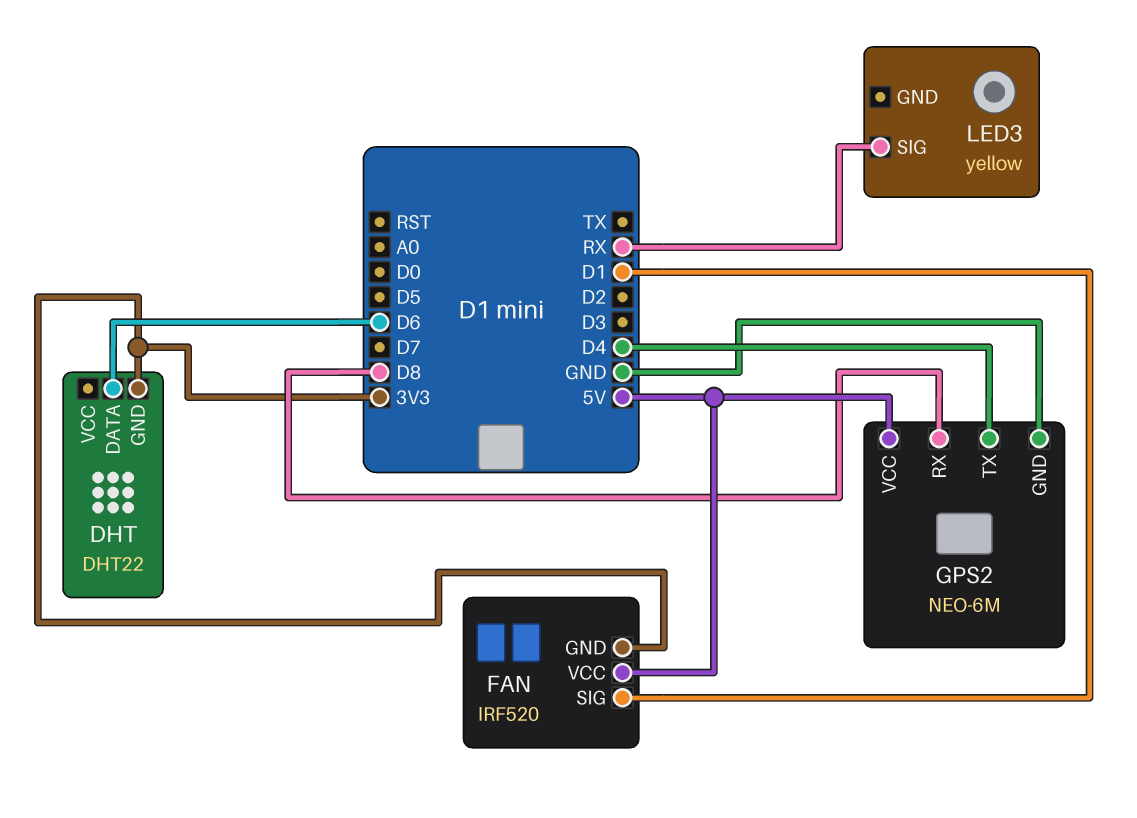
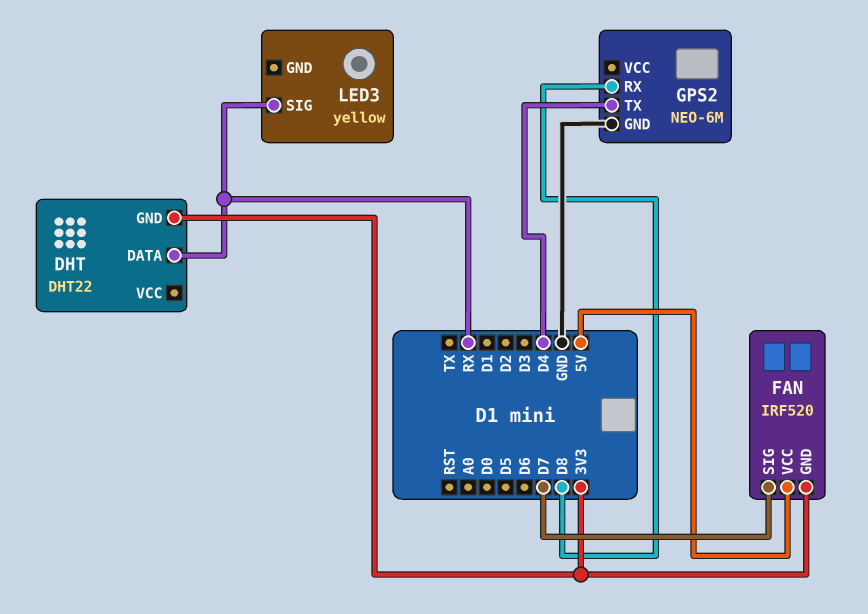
DHT pin DATA: D6 -> RX
FAN pin SIG: D1 -> D7
GPS2 pin VCC: 5V -> none

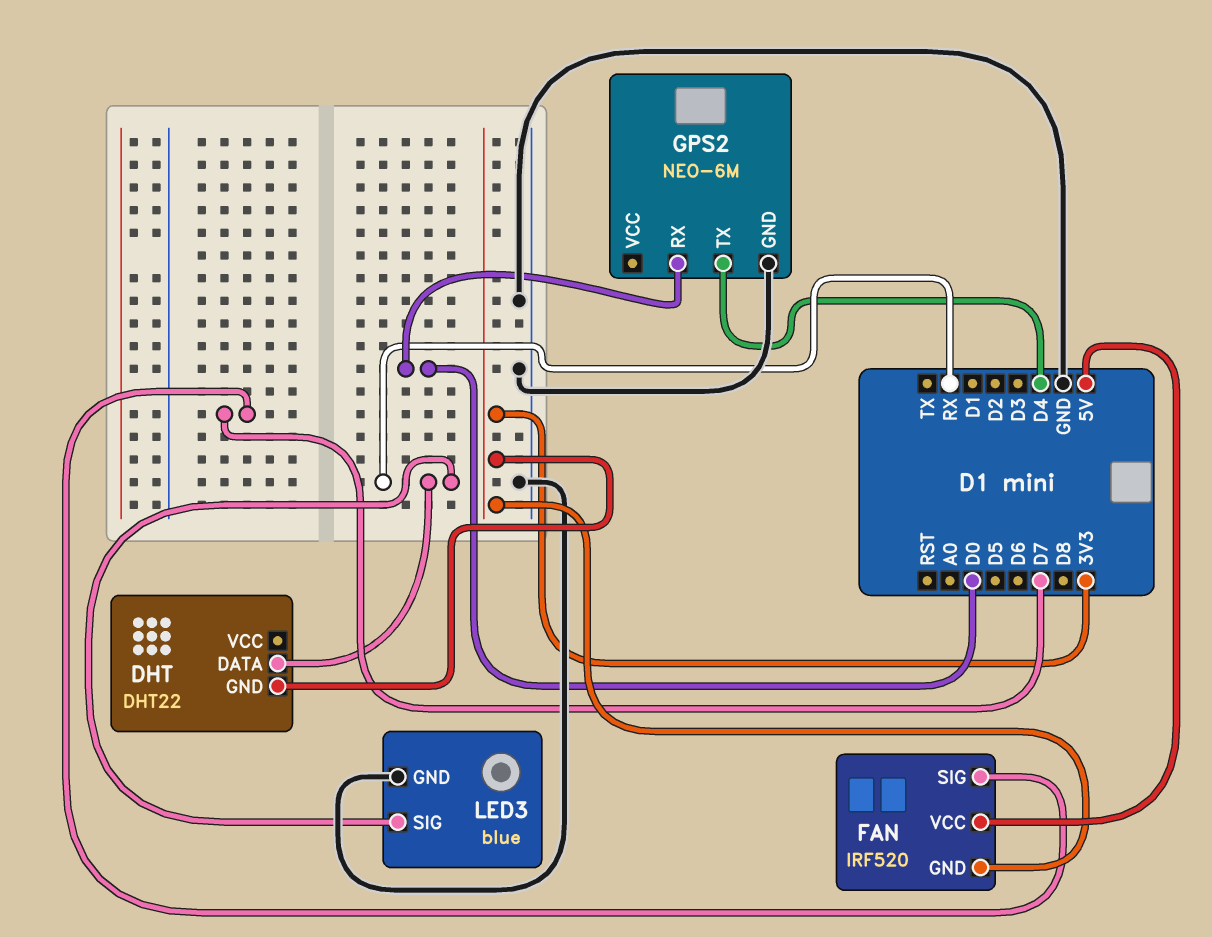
GPS2 pin RX: D8 -> D0
LED3: yellow -> blue
LED3 pin GND: none -> GND

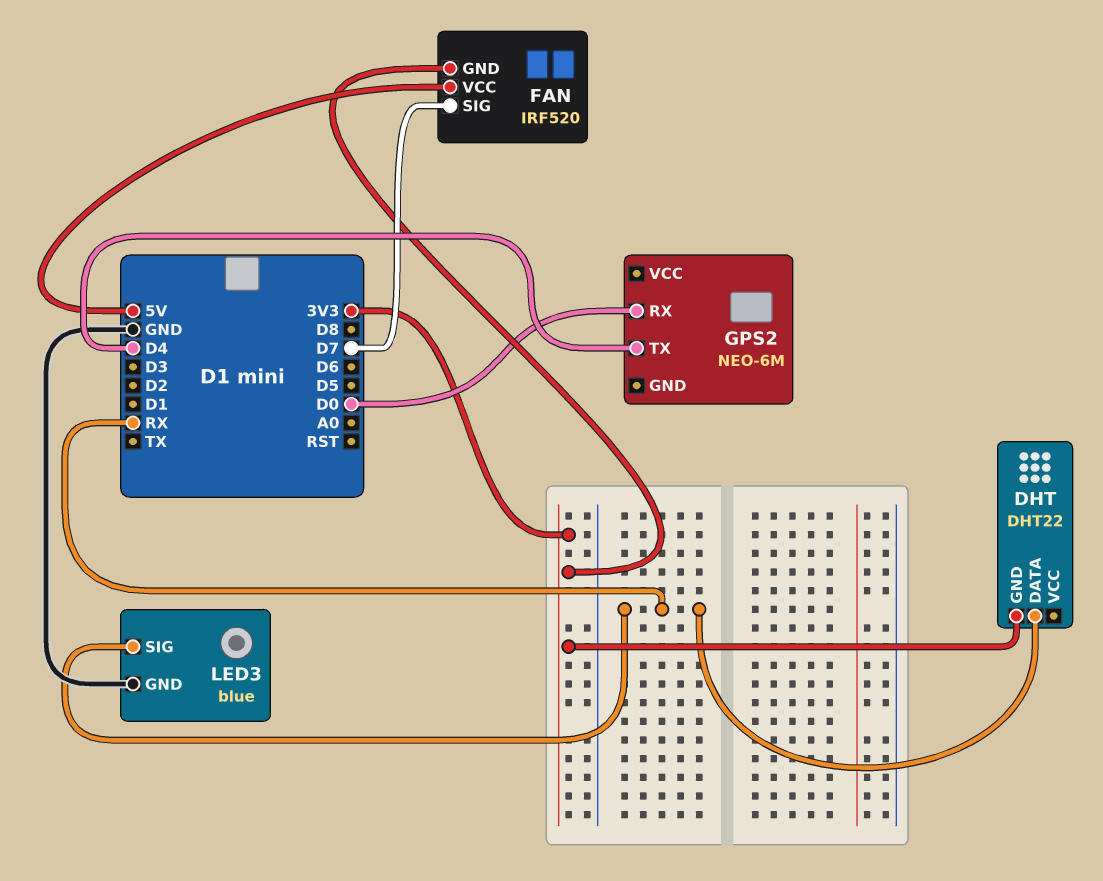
GPS2 pin GND: GND -> none

